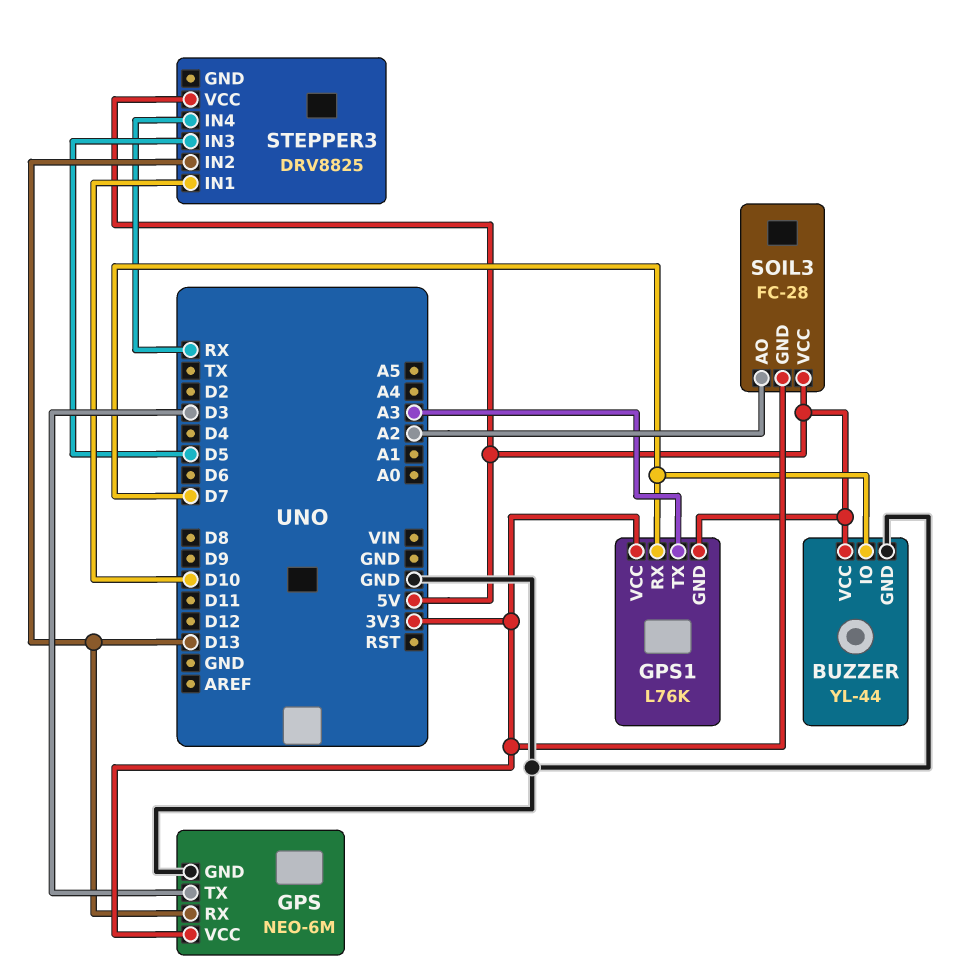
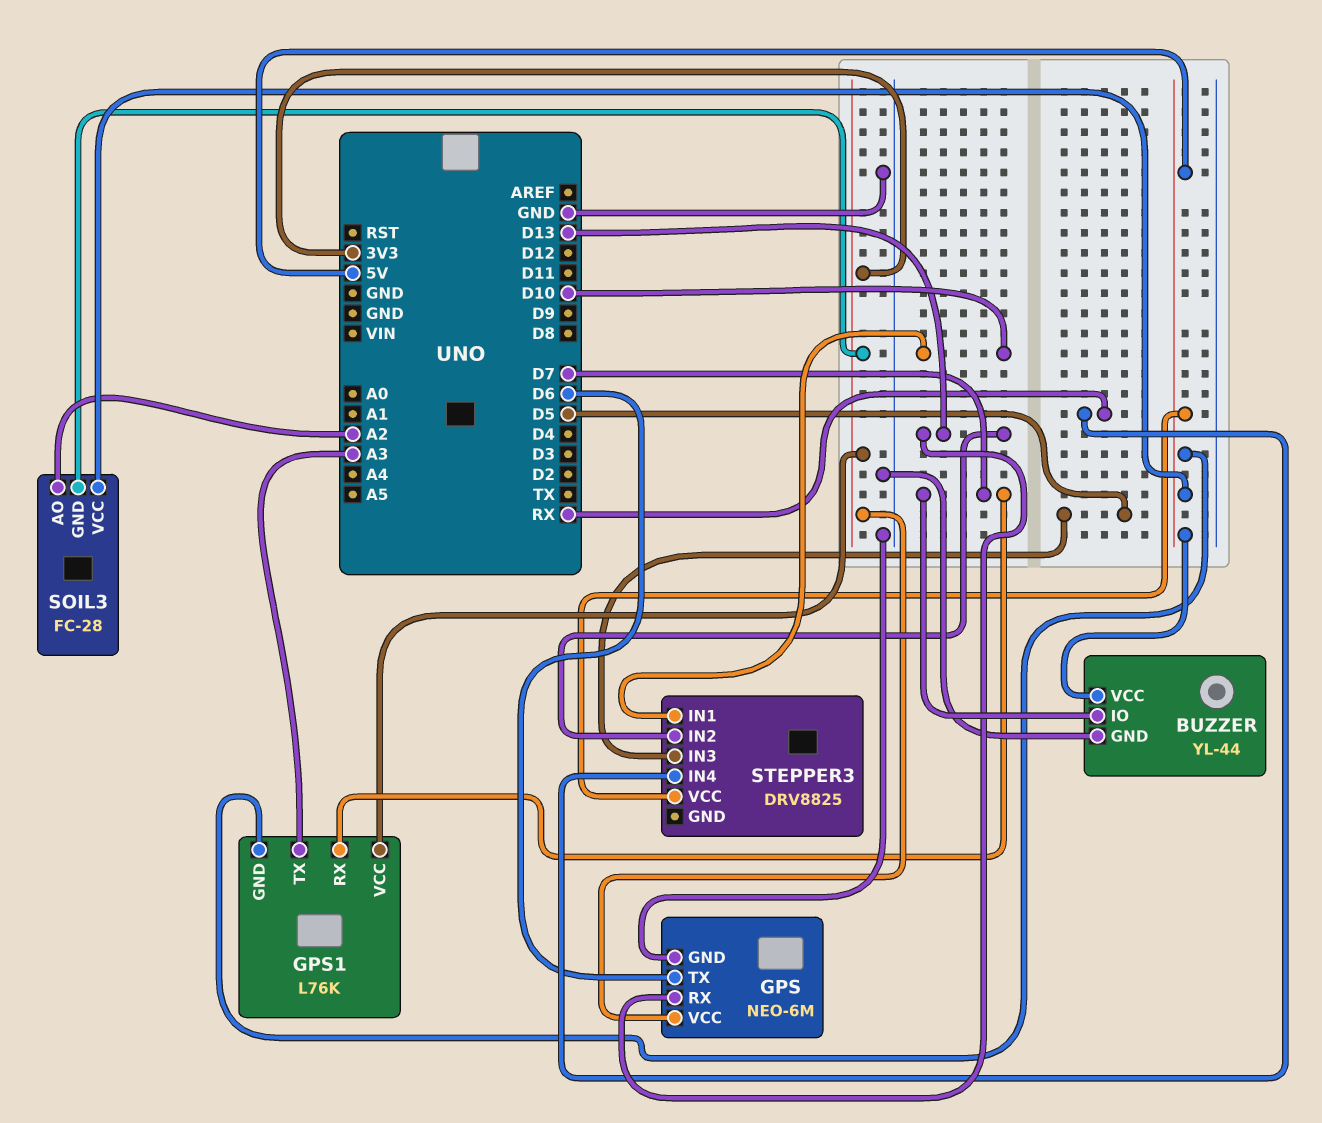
GPS pin TX: D3 -> D6

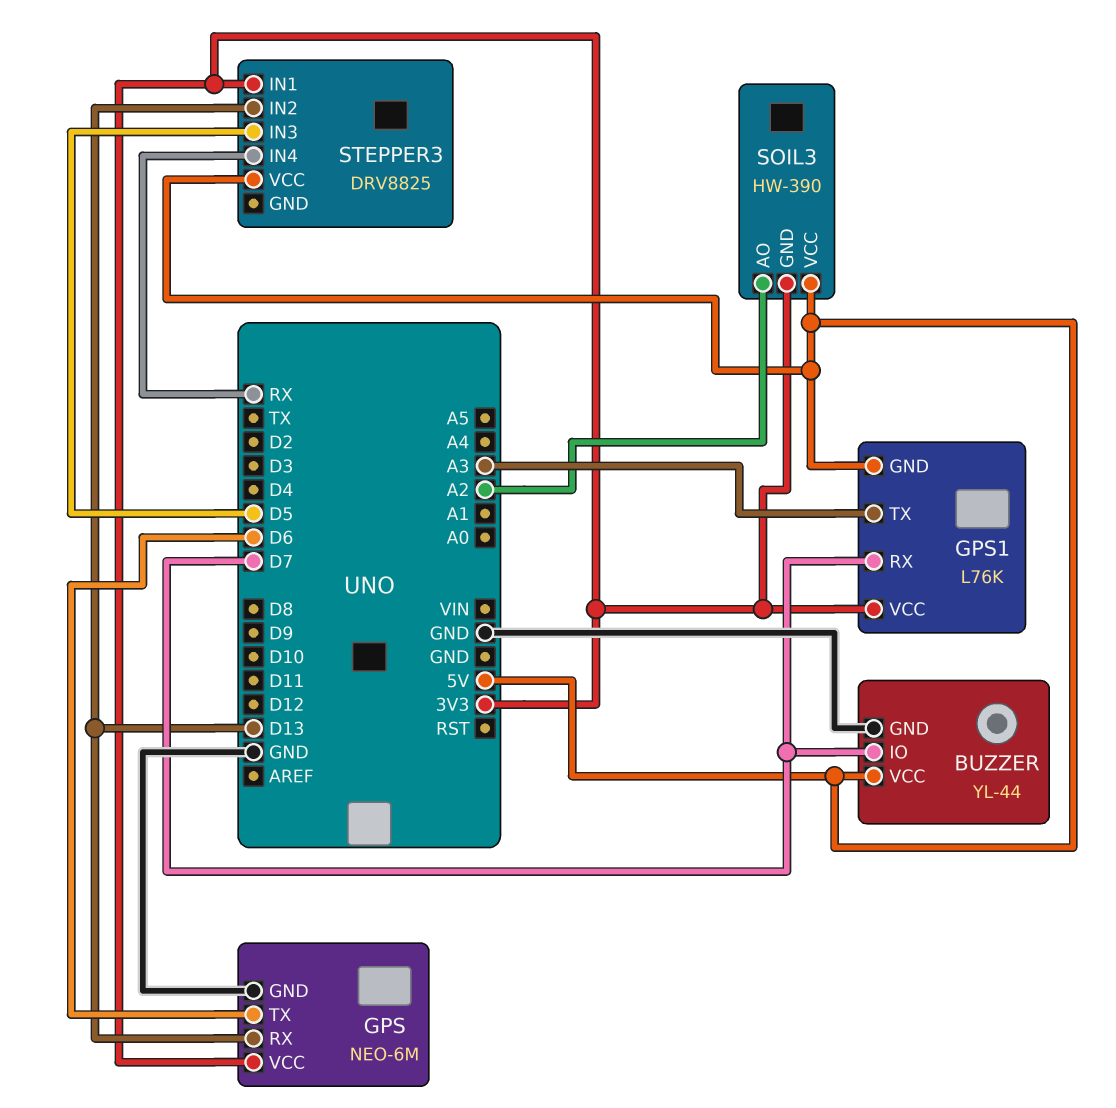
SOIL3: FC-28 -> HW-390
STEPPER3 pin IN1: D10 -> 3V3

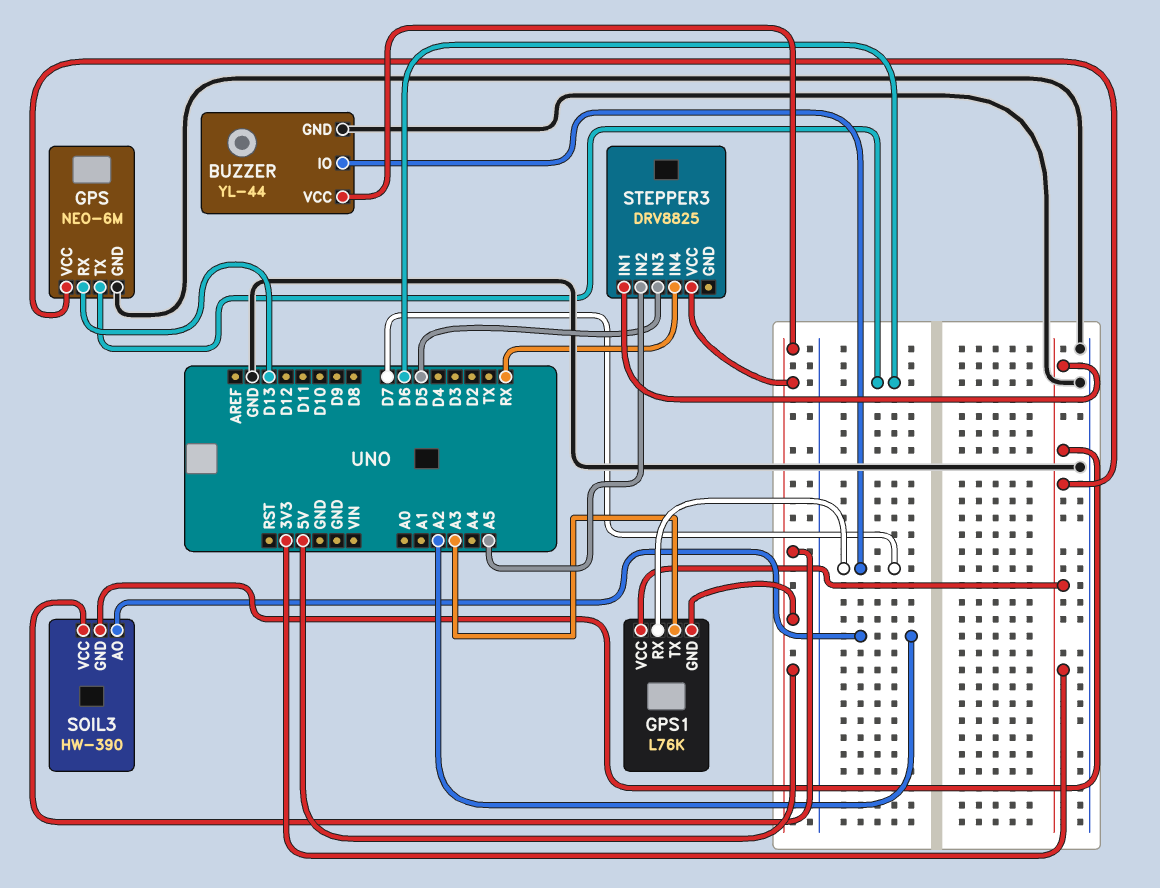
STEPPER3 pin IN2: D13 -> A5

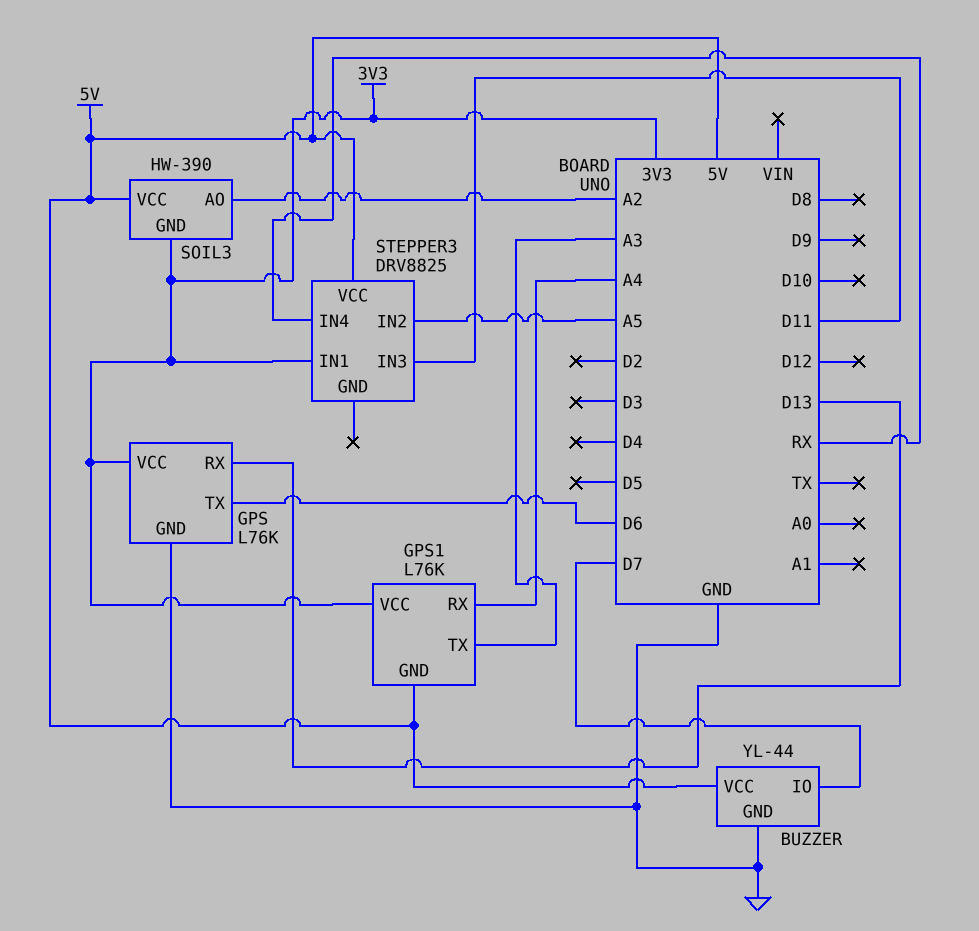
GPS: NEO-6M -> L76K
GPS1 pin RX: D7 -> A4
STEPPER3 pin IN3: D5 -> D11

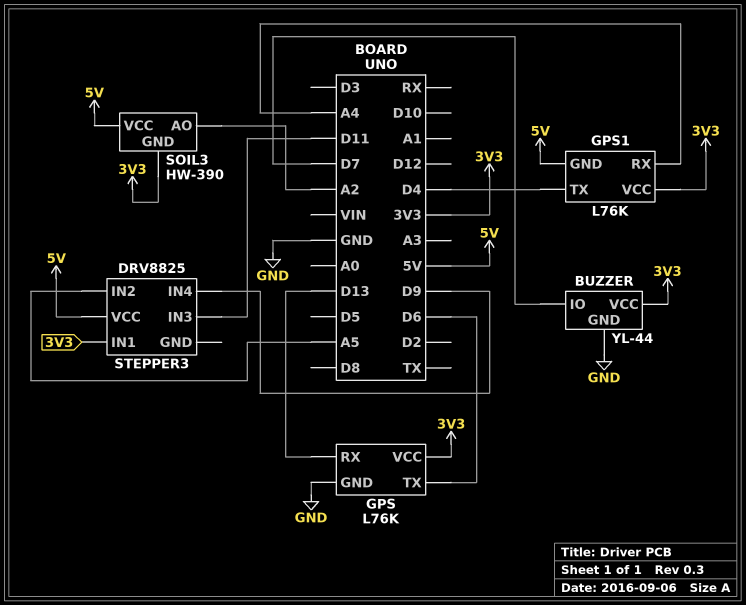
BUZZER pin VCC: 5V -> 3V3
GPS1 pin TX: A3 -> D4
STEPPER3 pin IN4: RX -> D9

